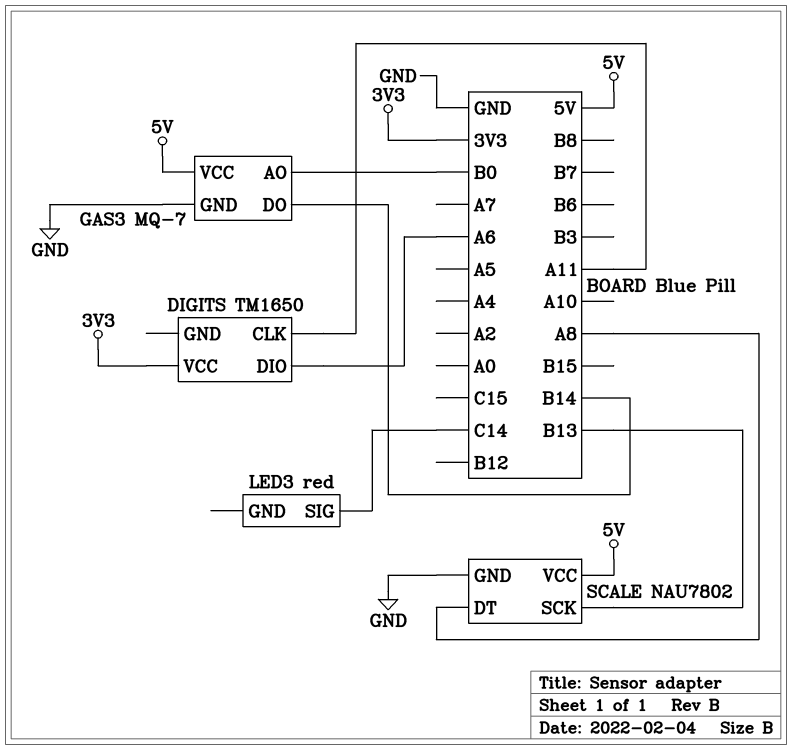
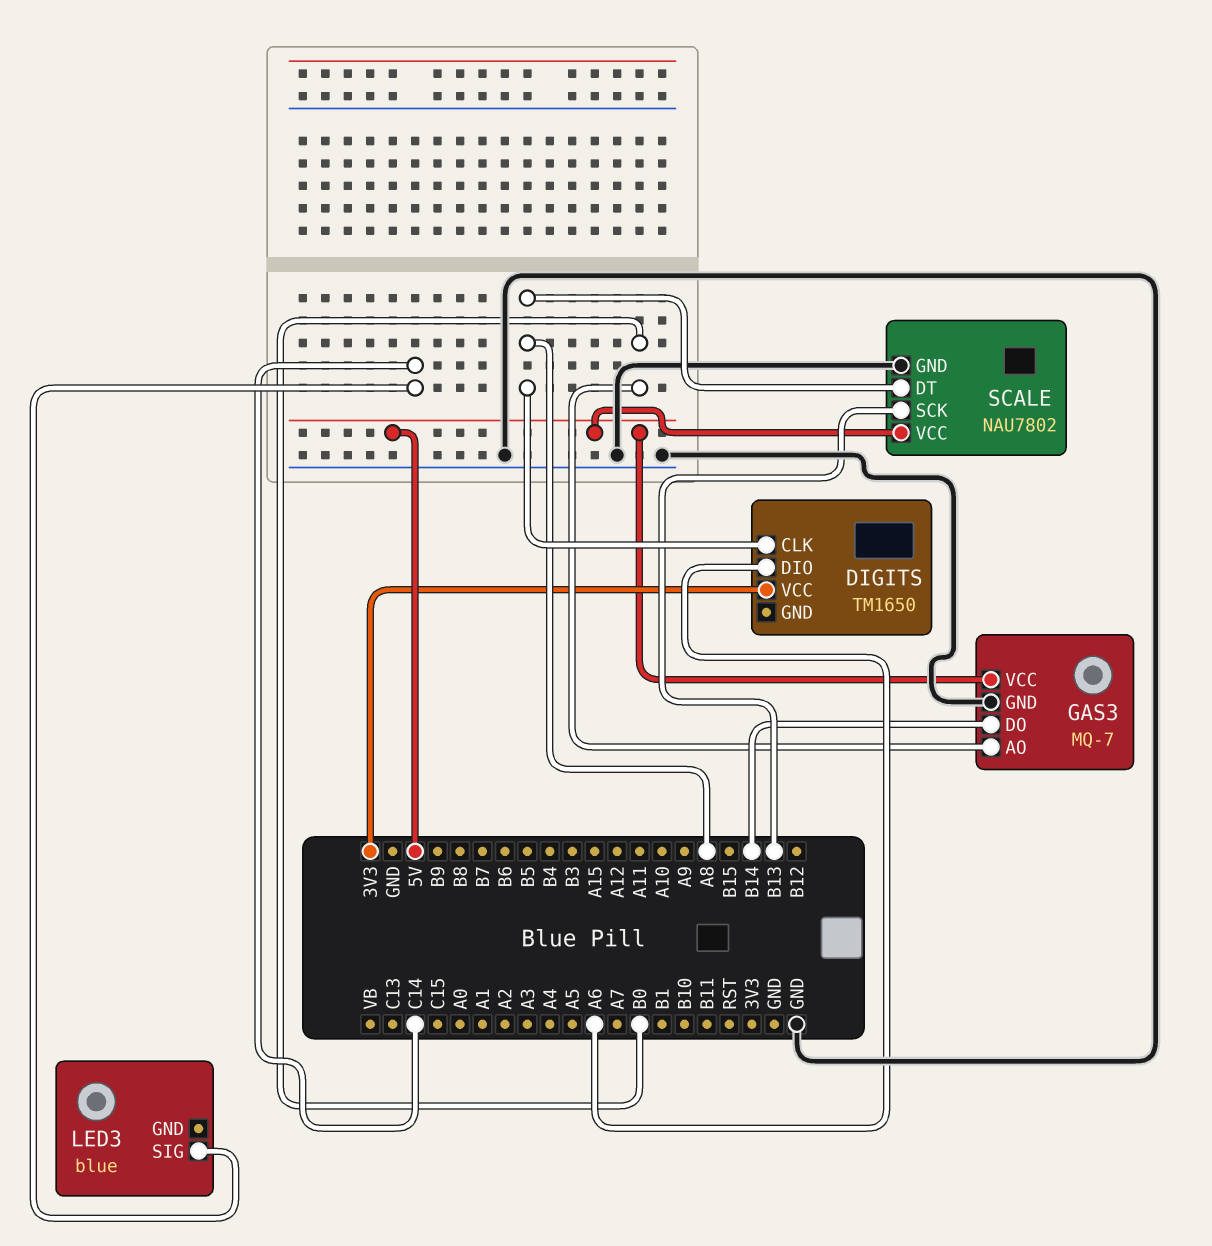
DIGITS pin CLK: A11 -> A8
LED3: red -> blue

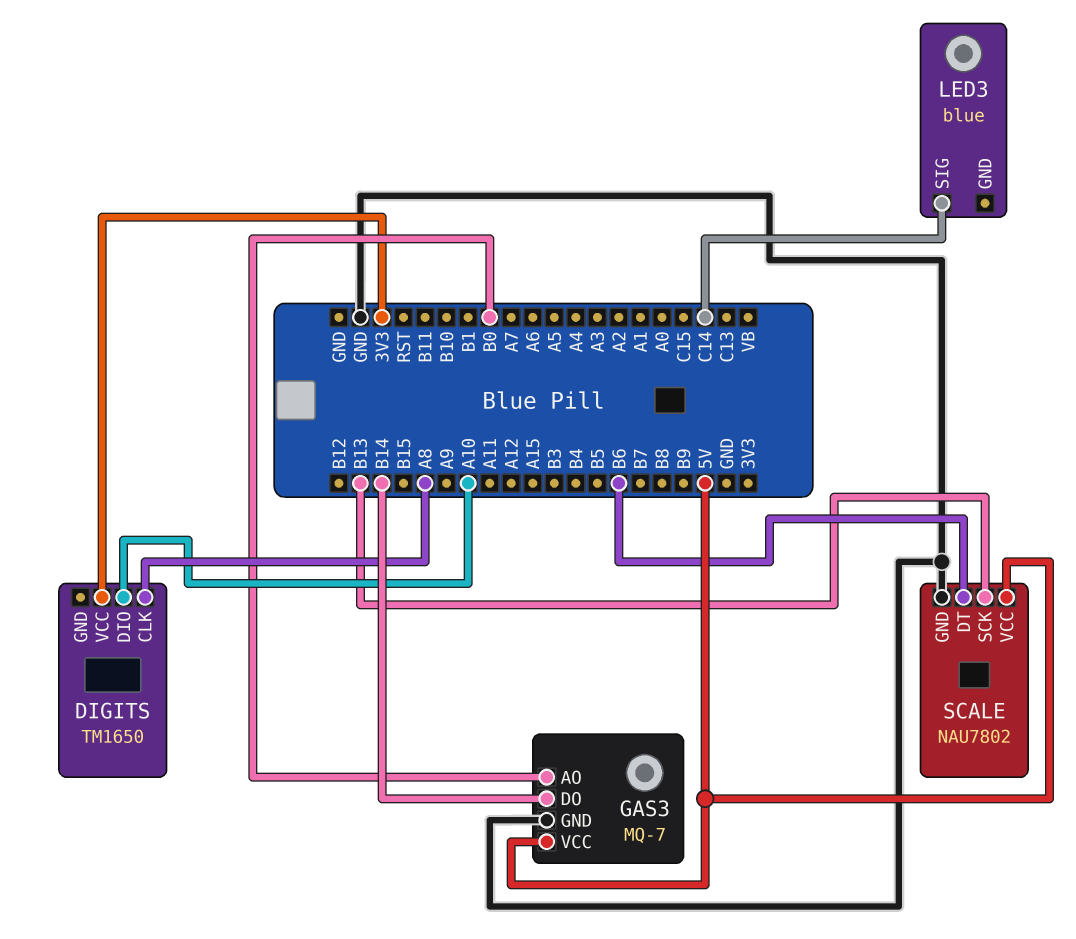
DIGITS pin DIO: A6 -> A10
SCALE pin DT: A8 -> B6

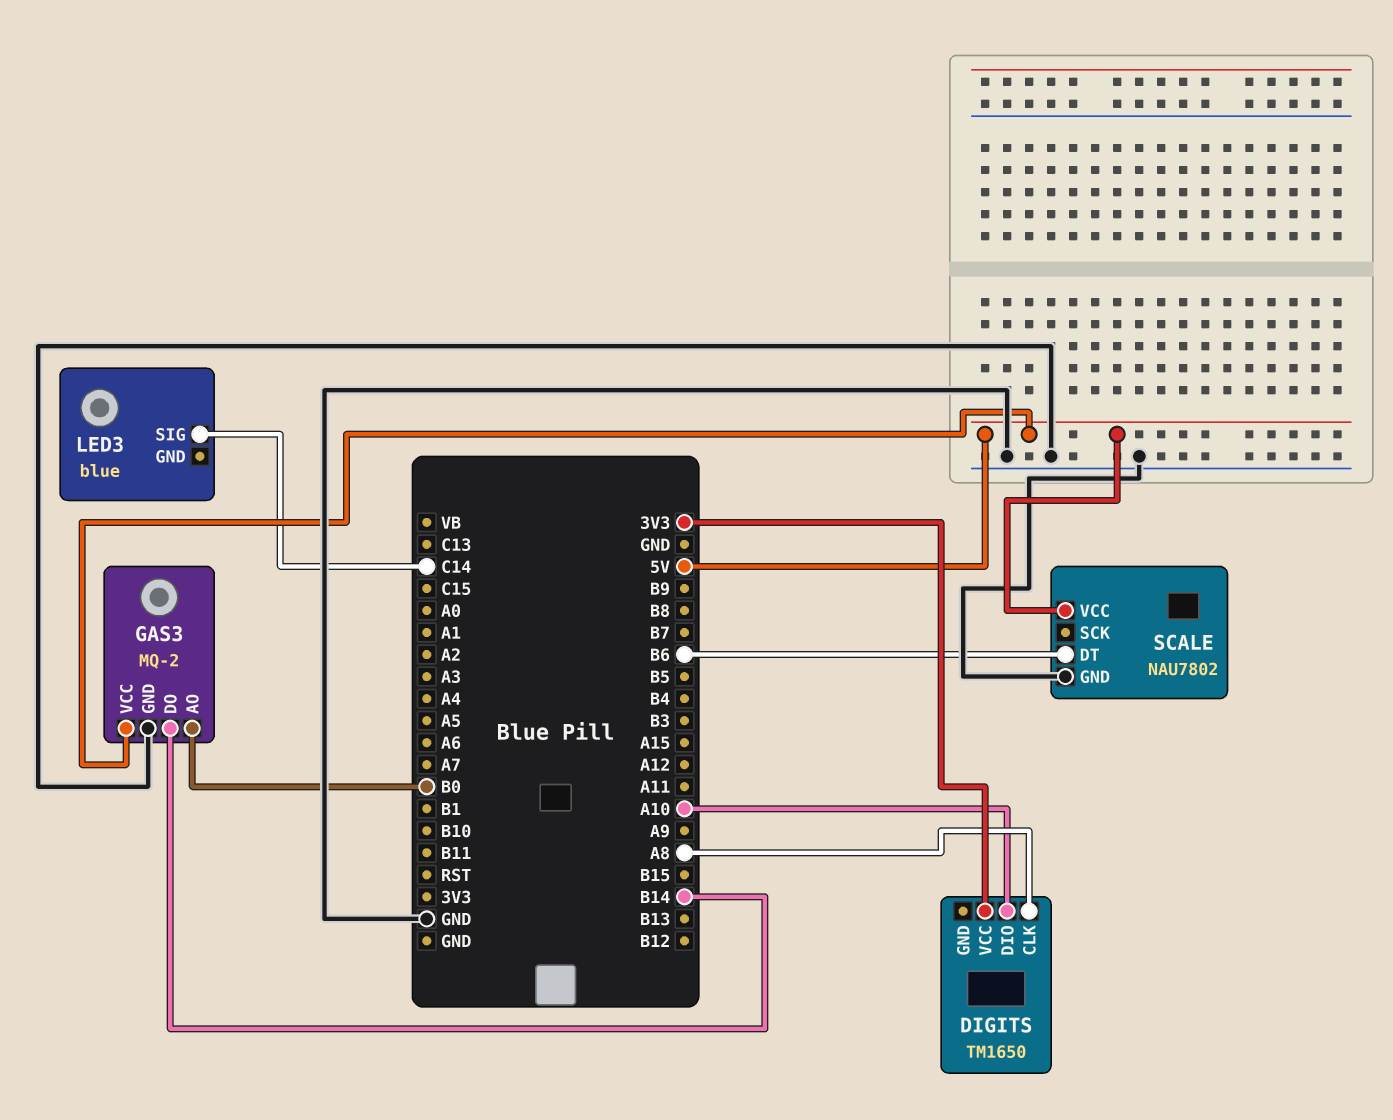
GAS3: MQ-7 -> MQ-2
SCALE pin SCK: B13 -> none

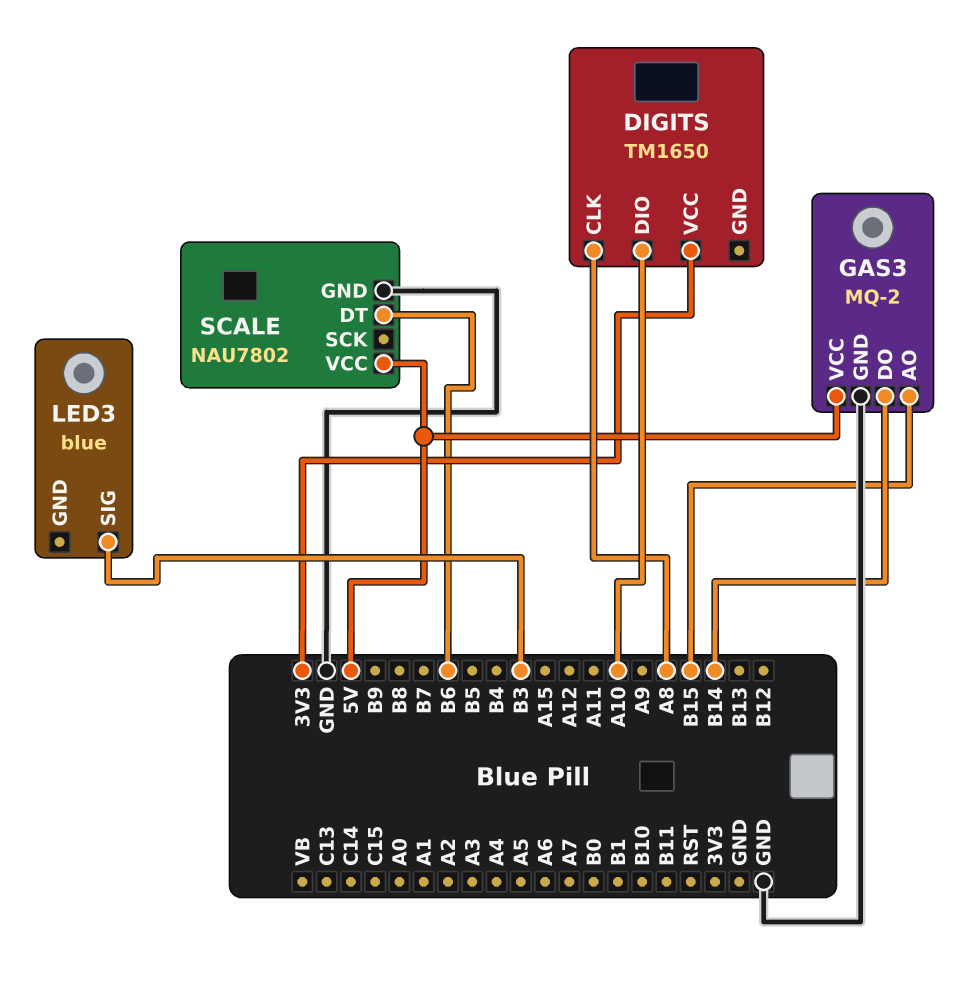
GAS3 pin AO: B0 -> B15
LED3 pin SIG: C14 -> B3

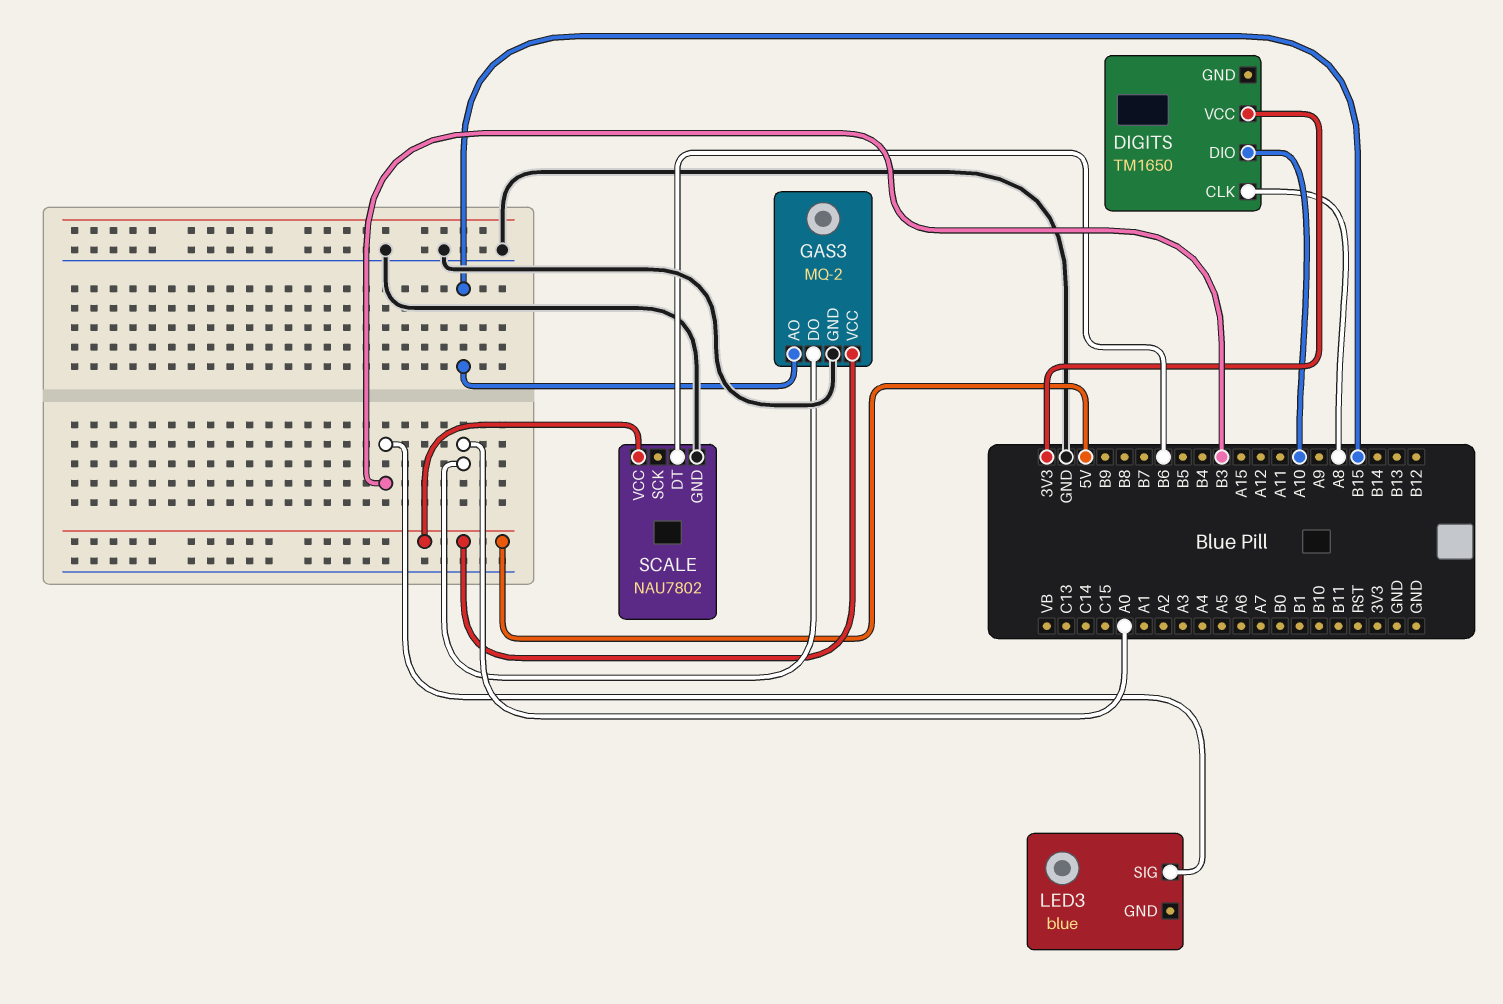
GAS3 pin DO: B14 -> A0

